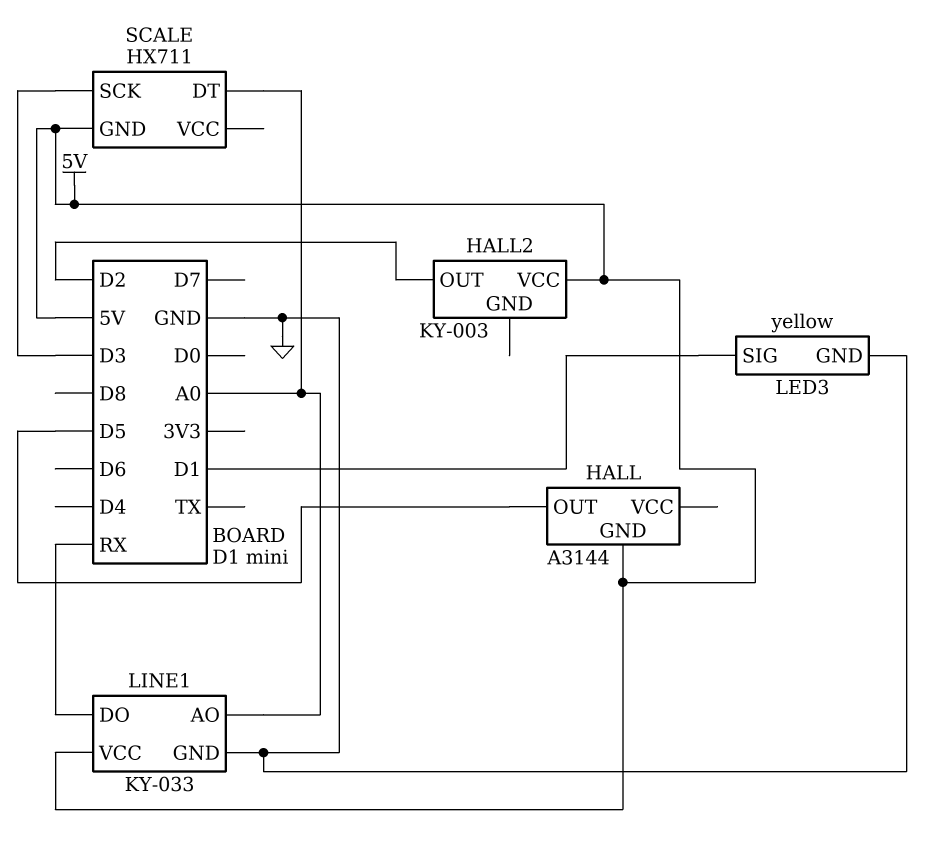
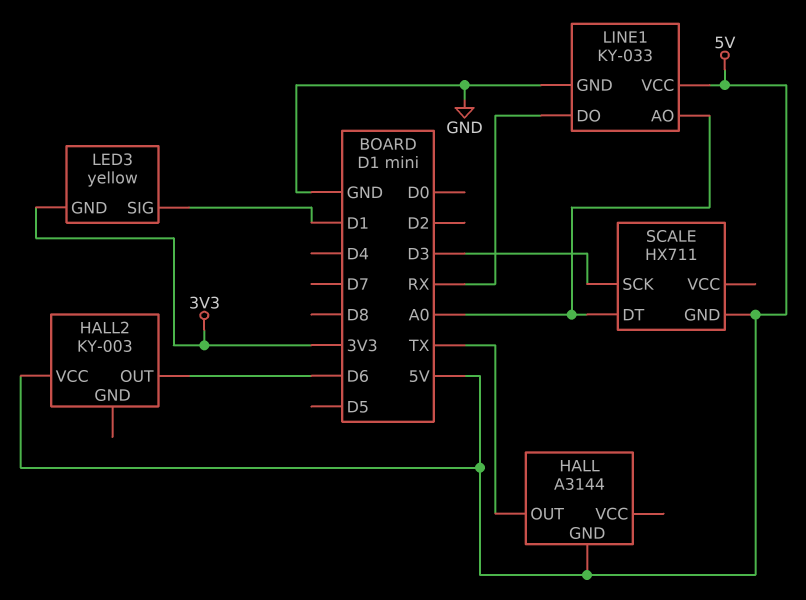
HALL pin OUT: D5 -> TX
HALL2 pin OUT: D2 -> D6
LED3 pin GND: GND -> 3V3

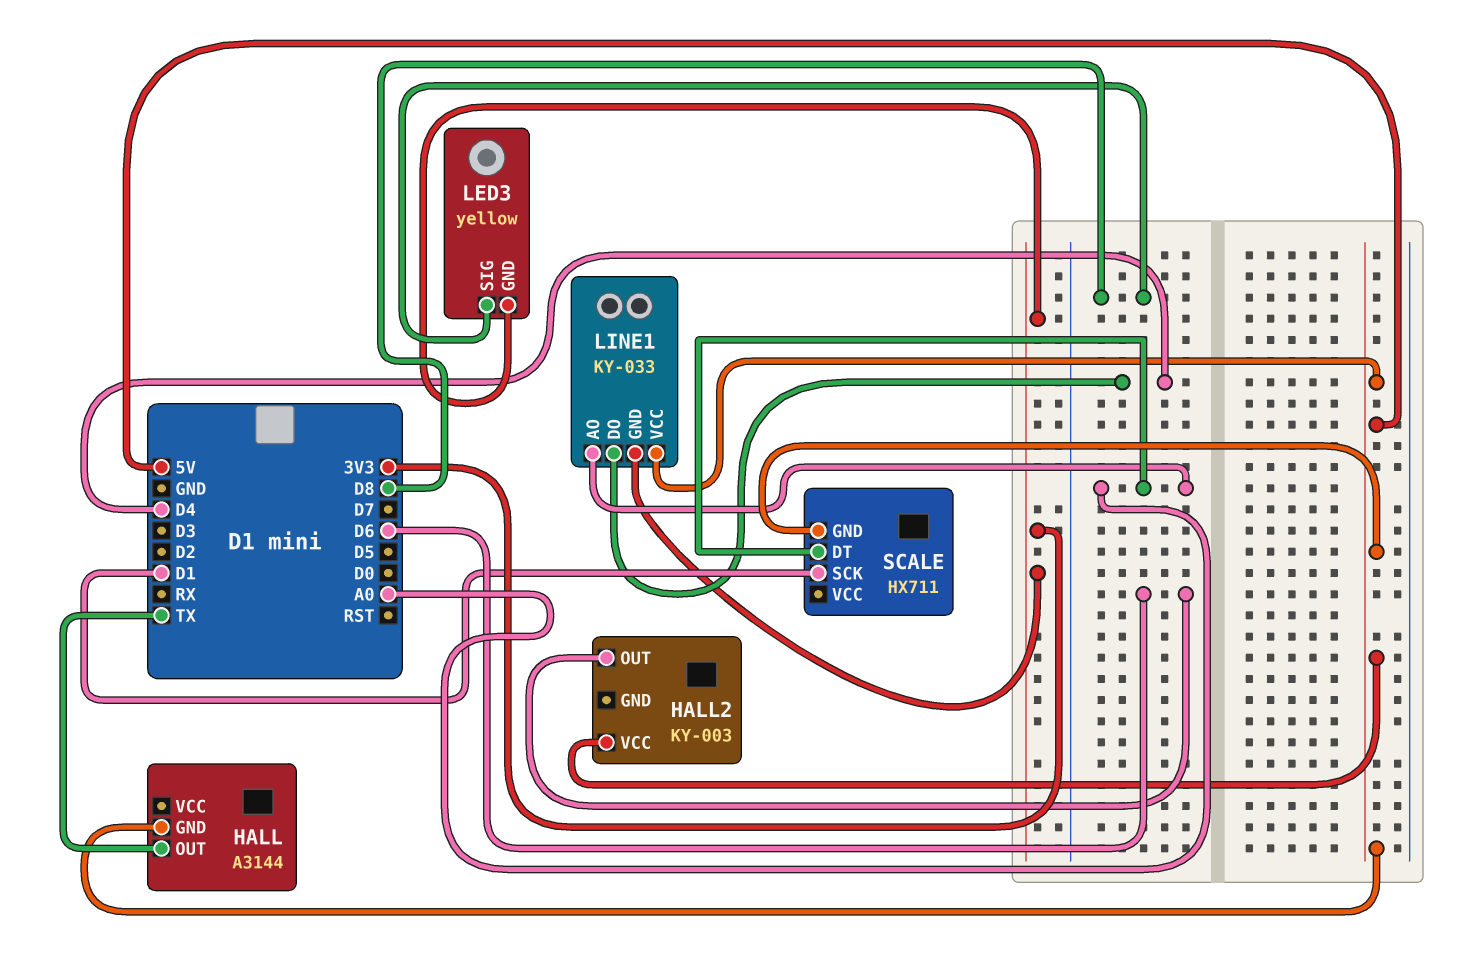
LED3 pin SIG: D1 -> D8
LINE1 pin DO: RX -> D4
LINE1 pin GND: GND -> 3V3
SCALE pin SCK: D3 -> D1

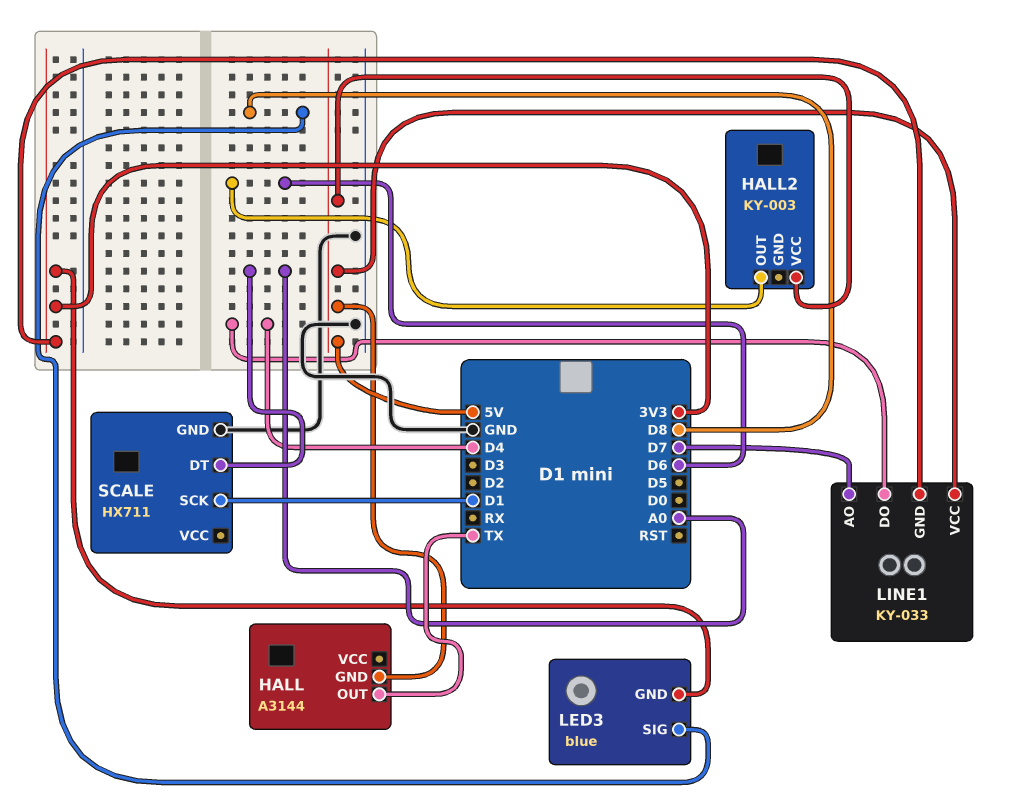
LED3: yellow -> blue
LINE1 pin AO: A0 -> D7
SCALE pin GND: 5V -> GND

